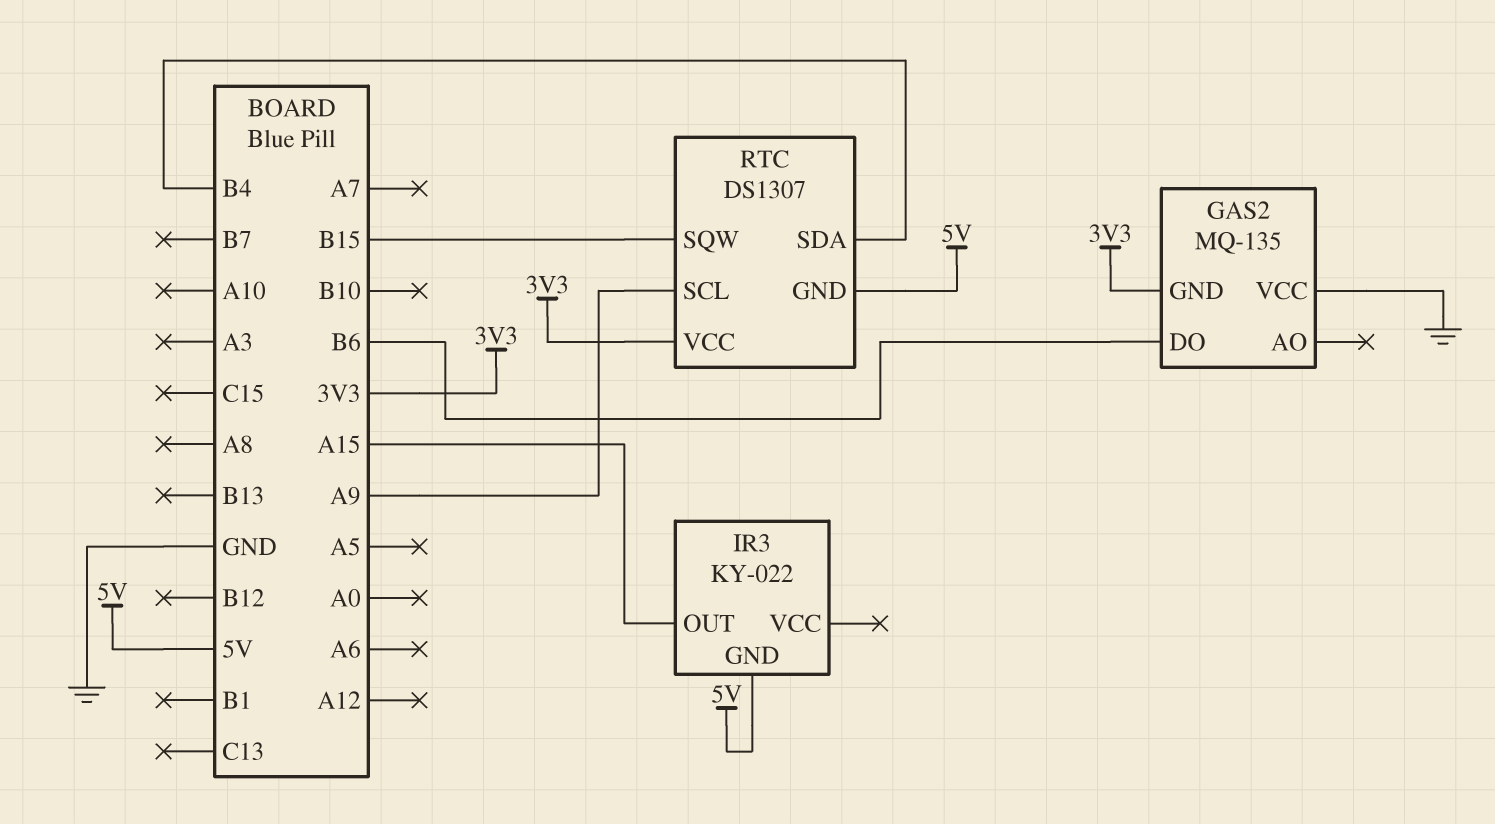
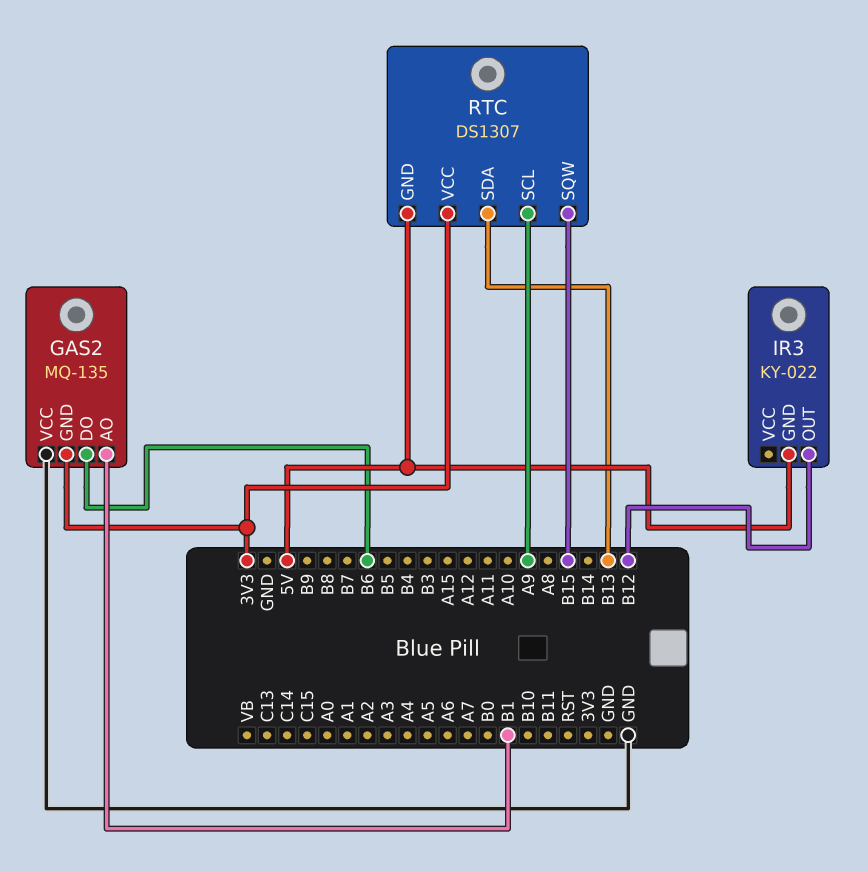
GAS2 pin AO: none -> B1
IR3 pin OUT: A15 -> B12
RTC pin SDA: B4 -> B13

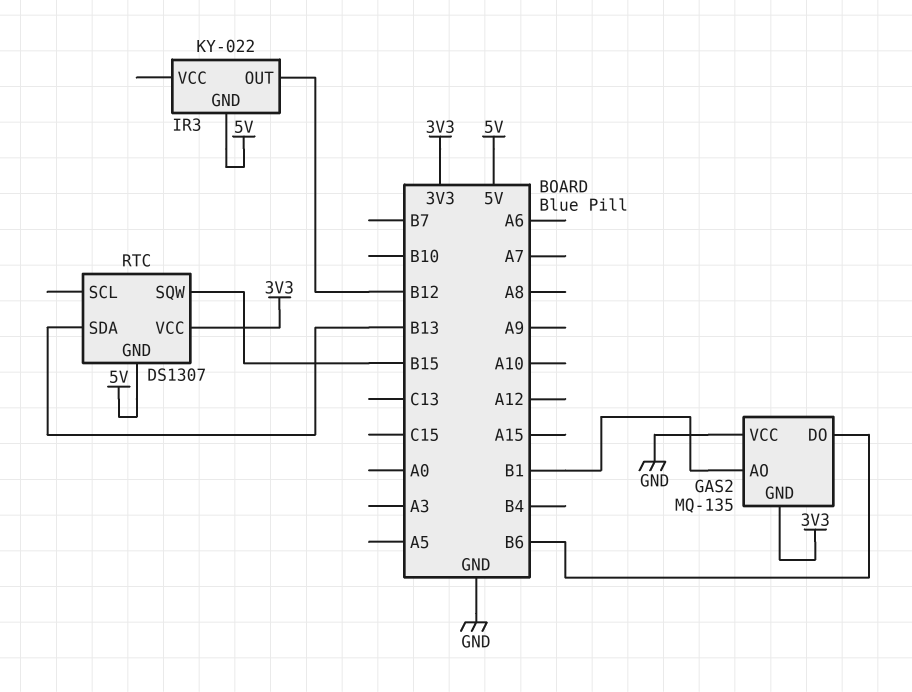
RTC pin SCL: A9 -> none

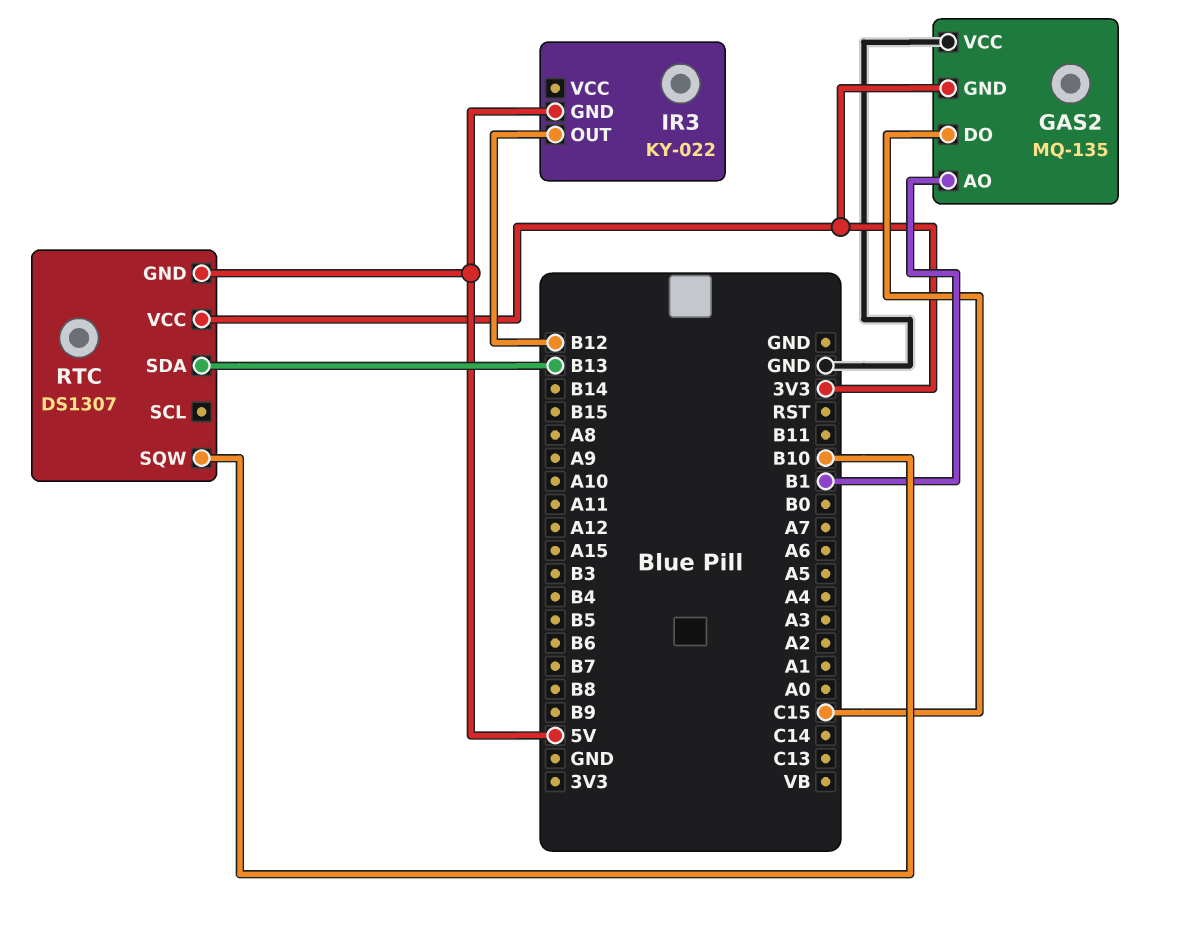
GAS2 pin DO: B6 -> C15
RTC pin SQW: B15 -> B10

